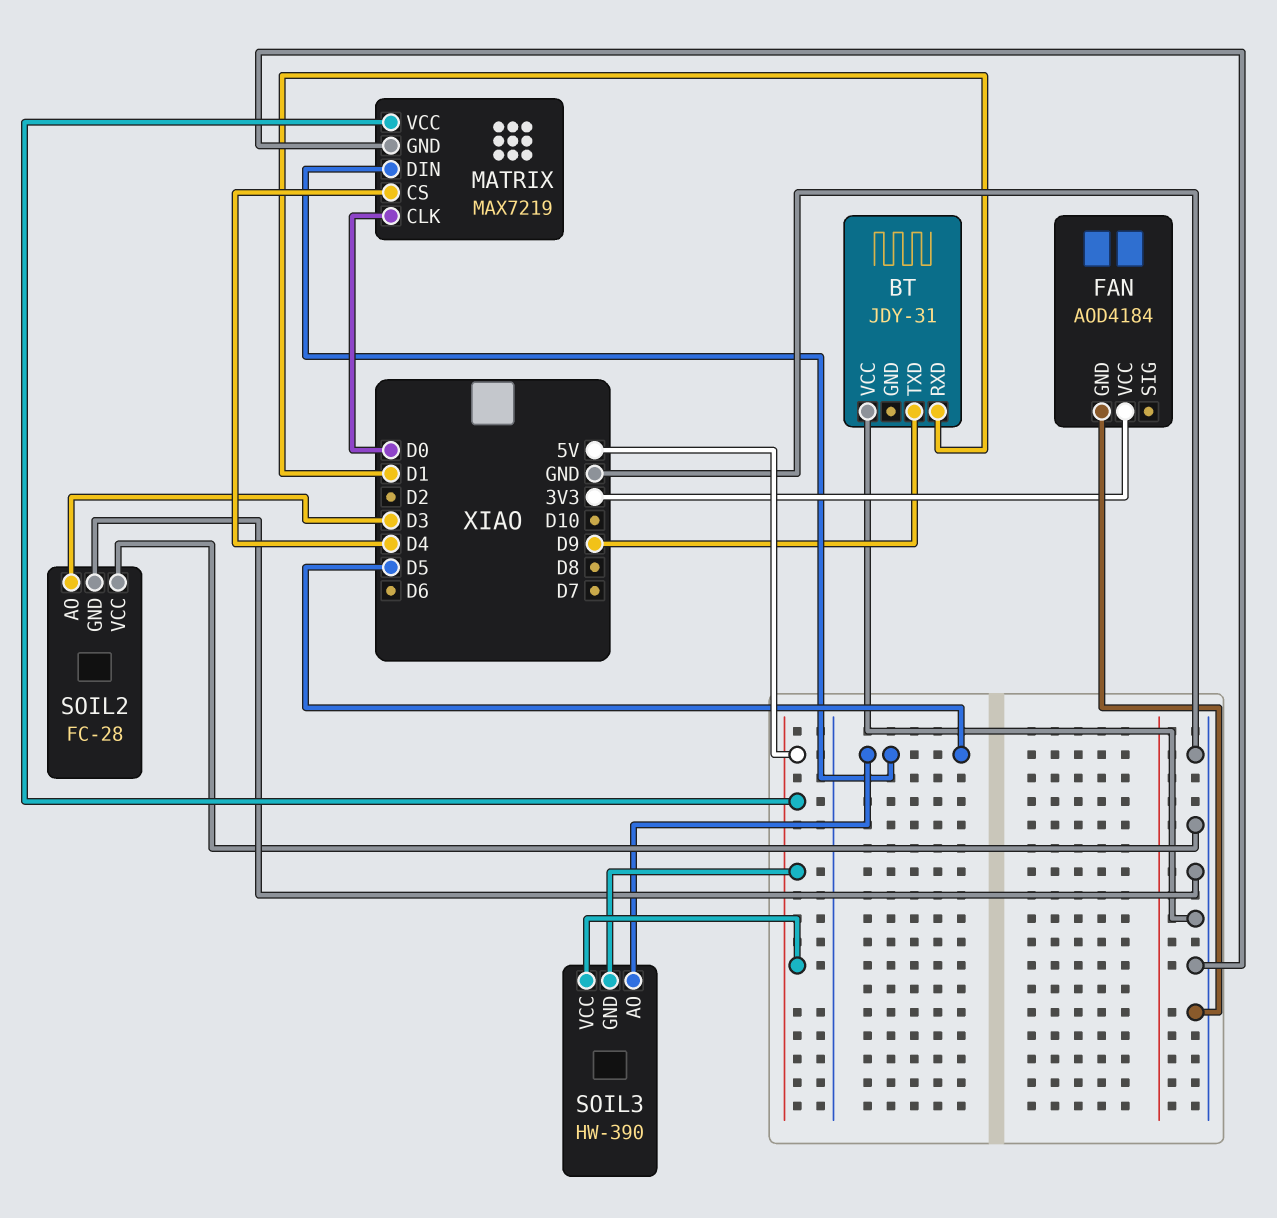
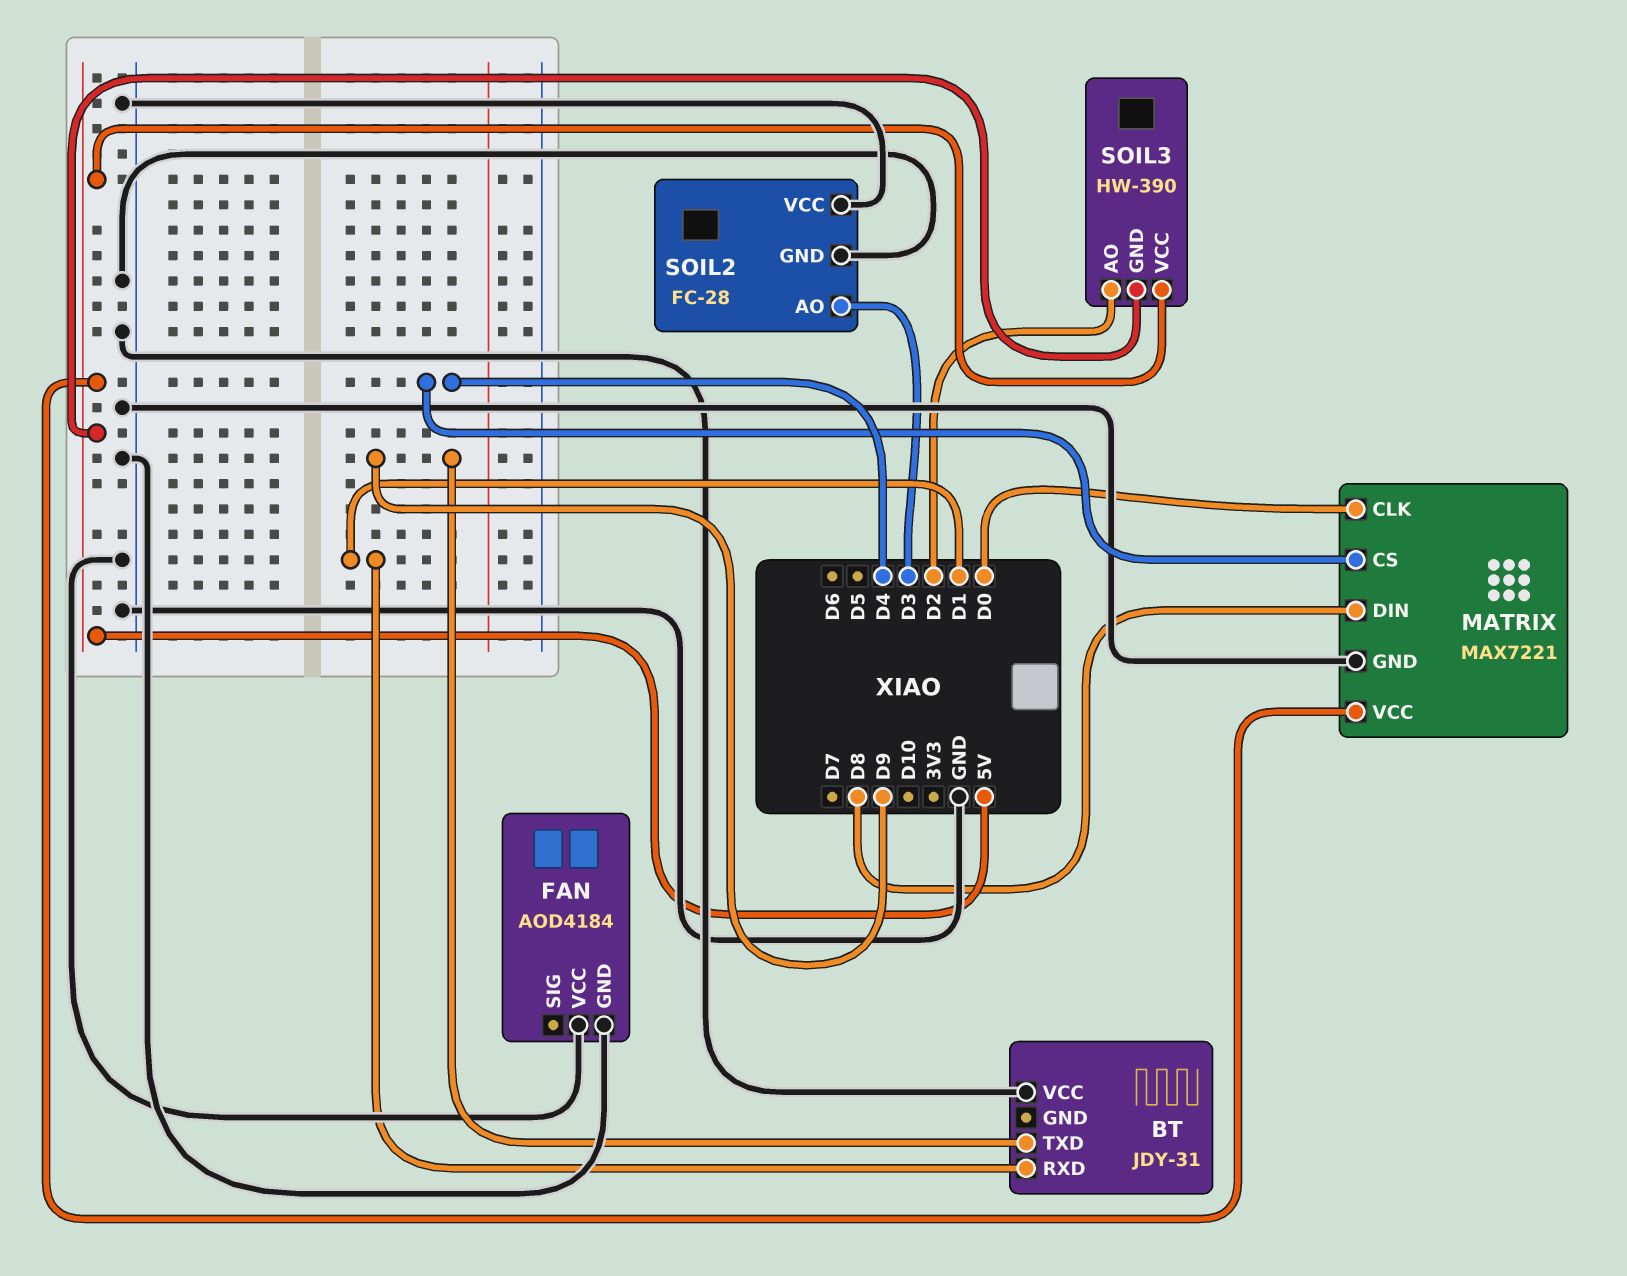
FAN pin VCC: 3V3 -> GND
MATRIX: MAX7219 -> MAX7221
MATRIX pin DIN: D5 -> D8
SOIL3 pin AO: D5 -> D2

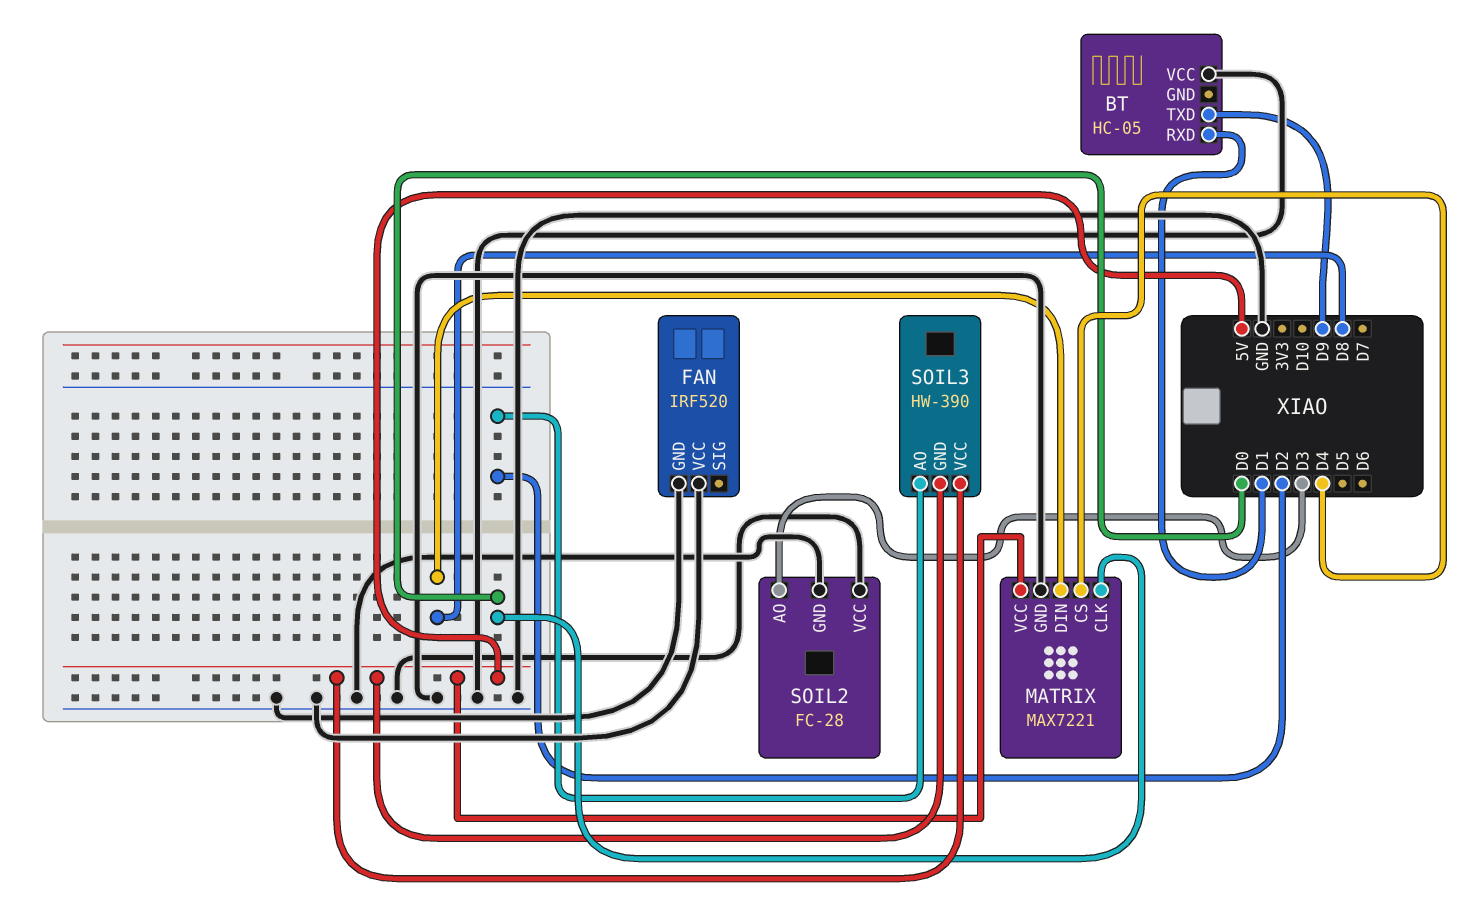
BT: JDY-31 -> HC-05
FAN: AOD4184 -> IRF520

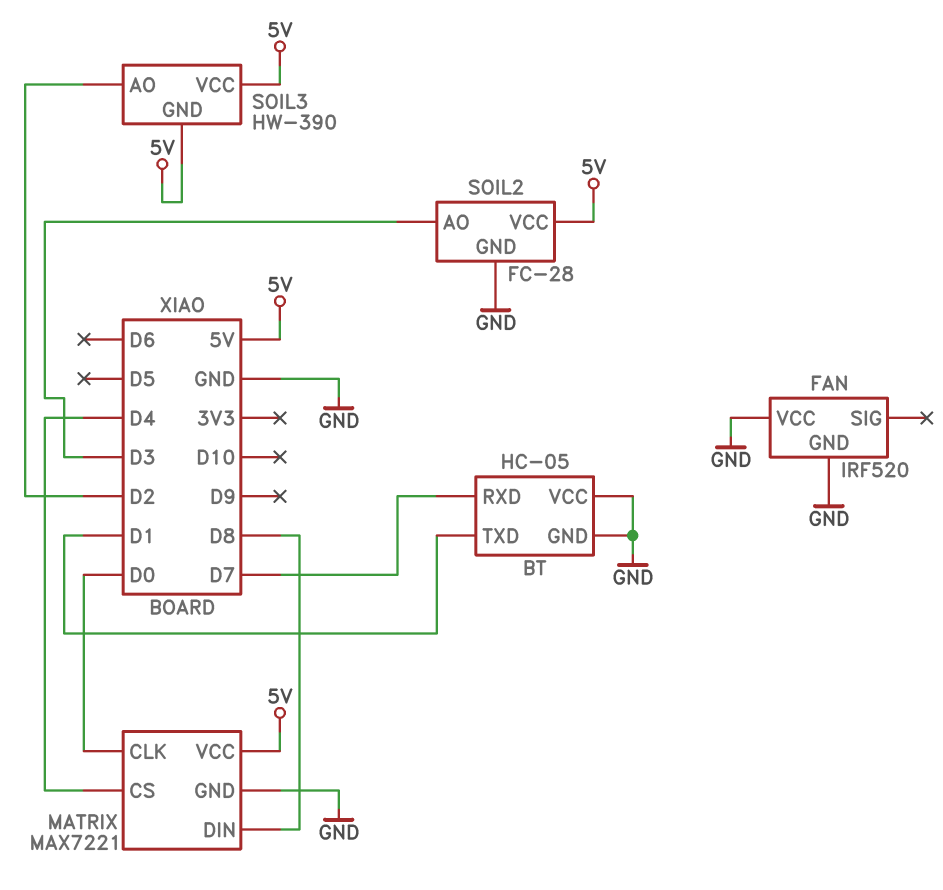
BT pin GND: none -> GND
BT pin RXD: D1 -> D7
BT pin TXD: D9 -> D1
SOIL2 pin VCC: GND -> 5V

